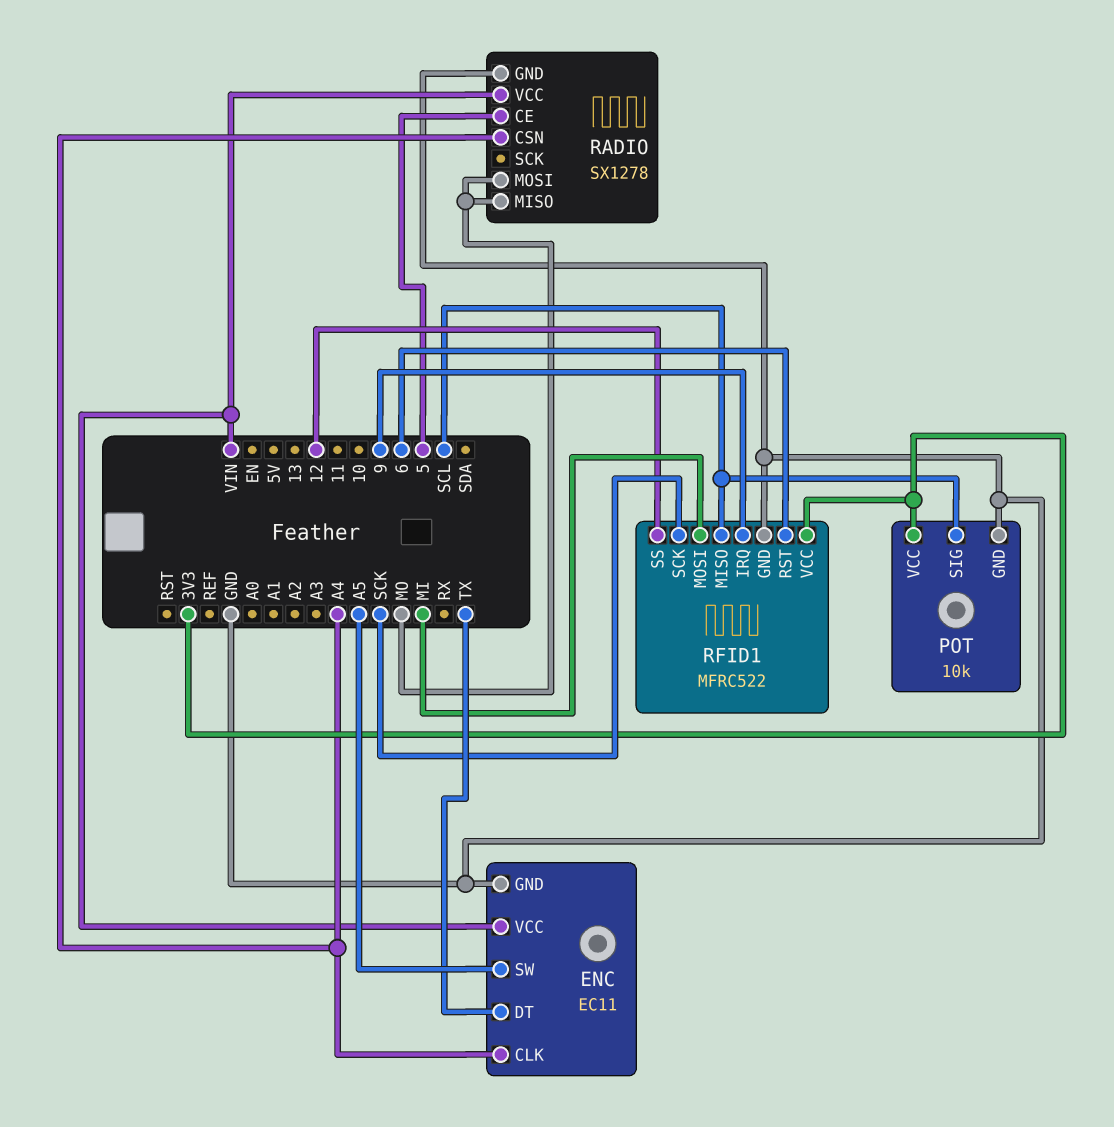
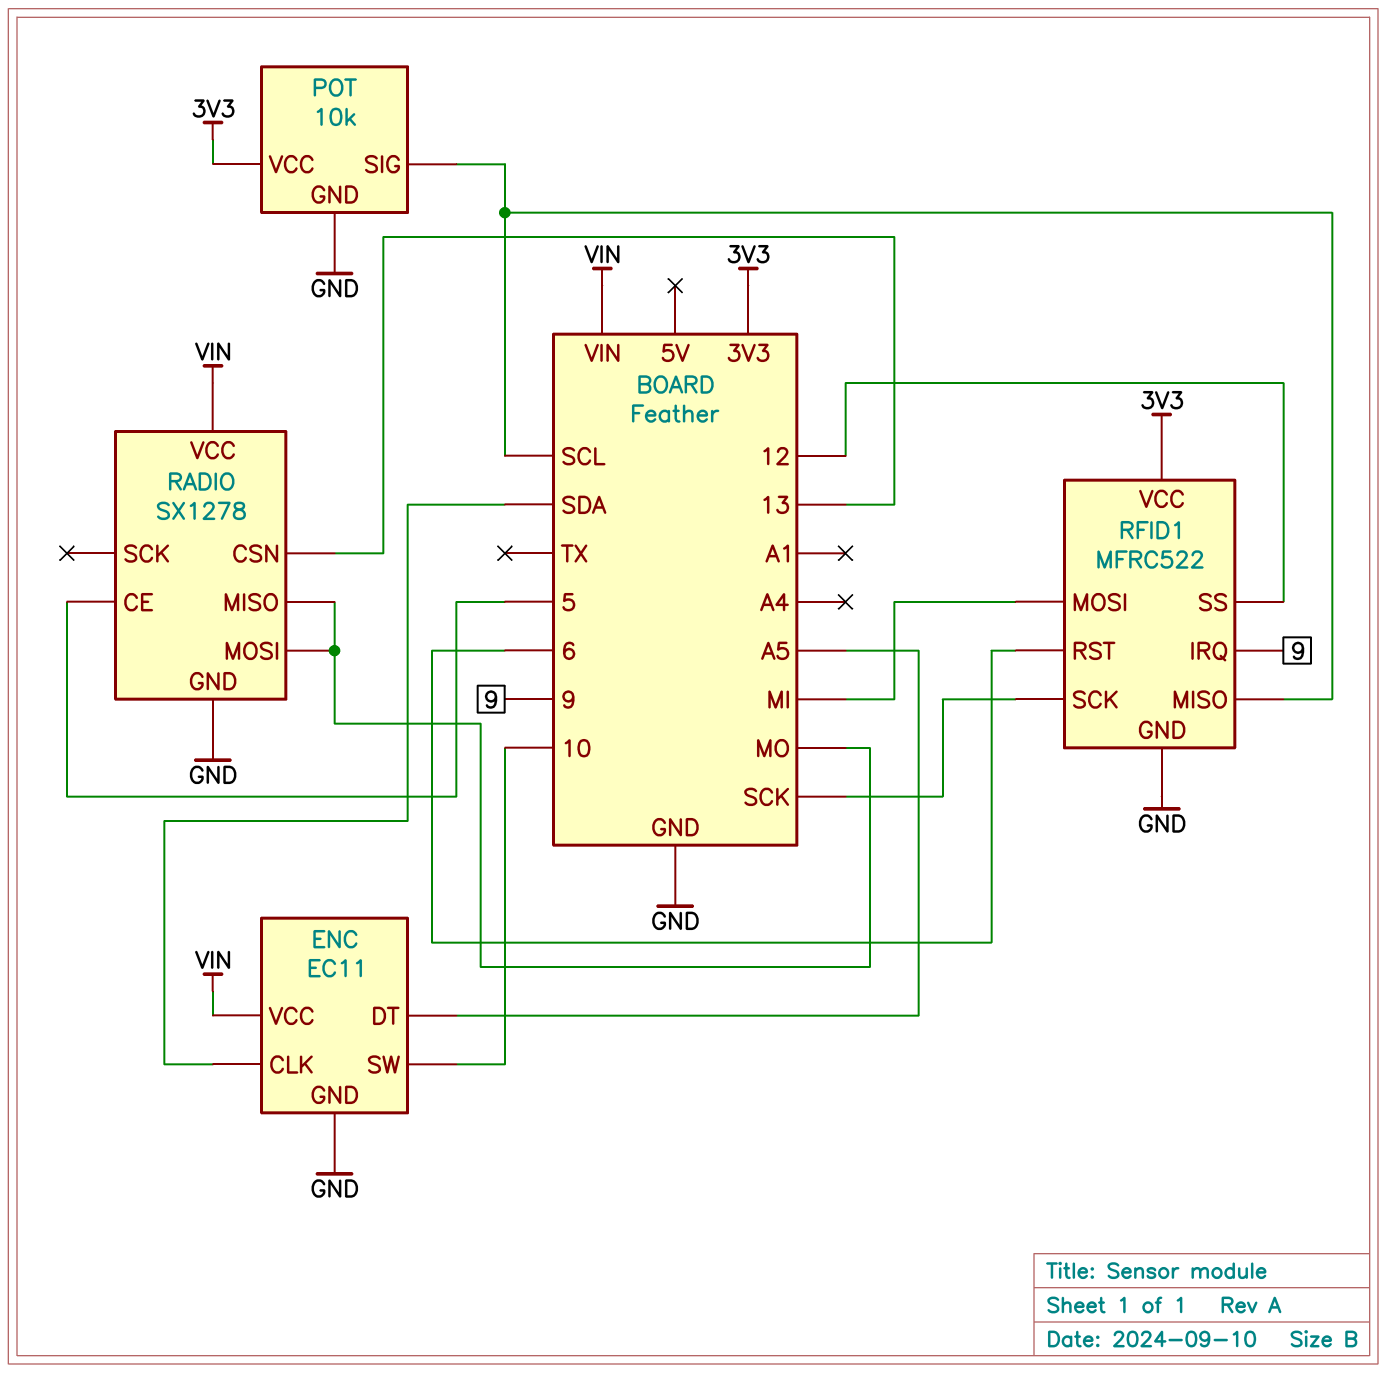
ENC pin CLK: A4 -> SDA
ENC pin DT: TX -> A5
ENC pin SW: A5 -> 10
RADIO pin CSN: A4 -> 13

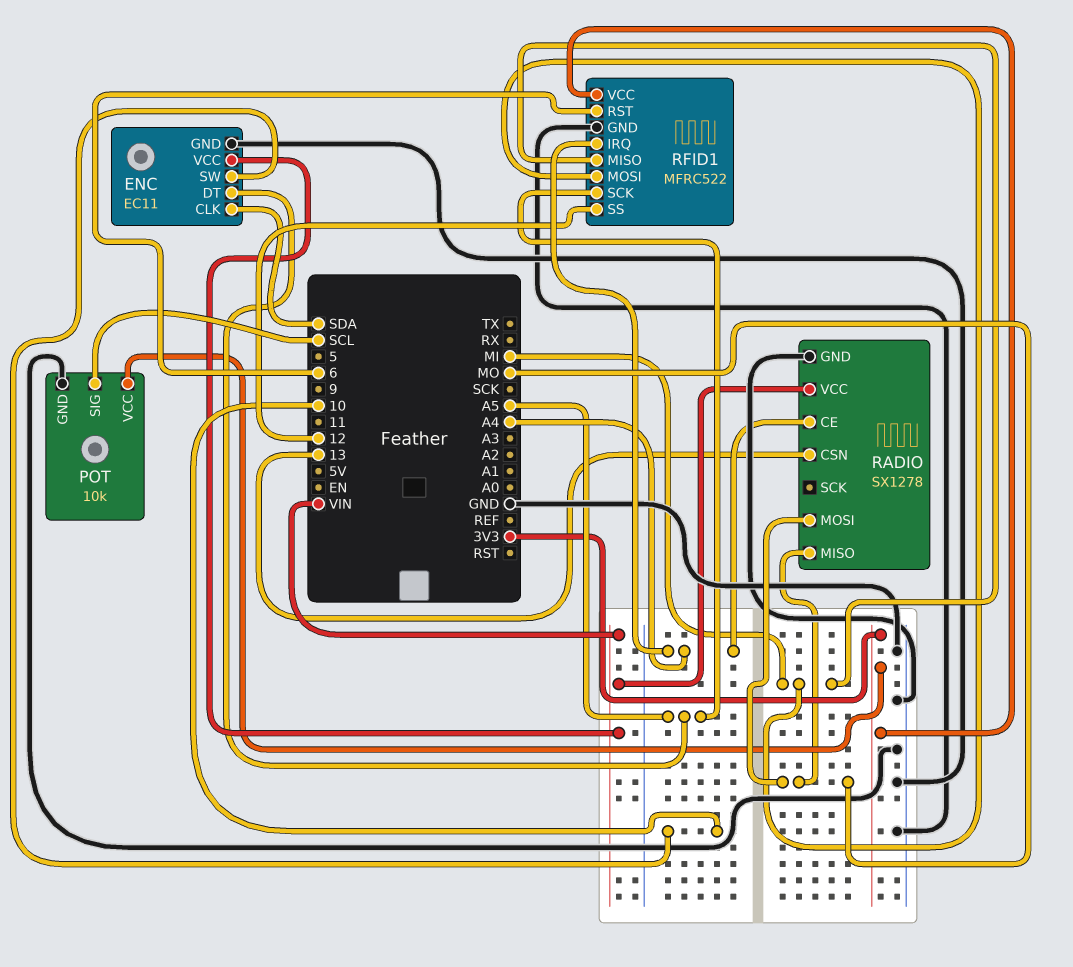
RADIO pin CE: 5 -> A4
RFID1 pin IRQ: 9 -> A4
RFID1 pin MISO: SCL -> MI
RFID1 pin SCK: SCK -> A5

